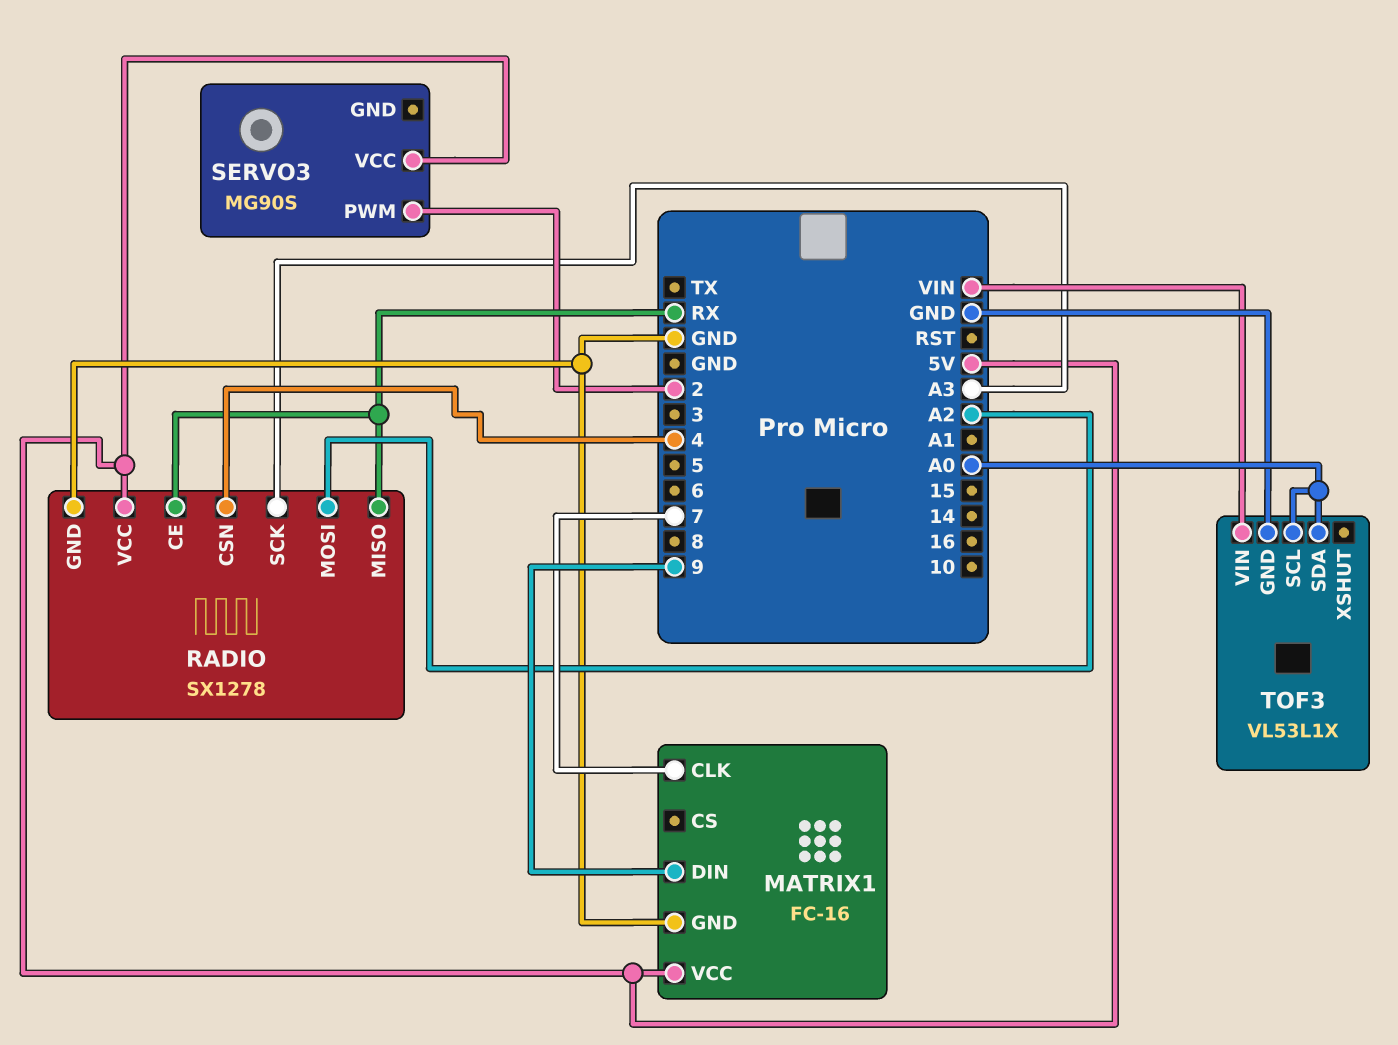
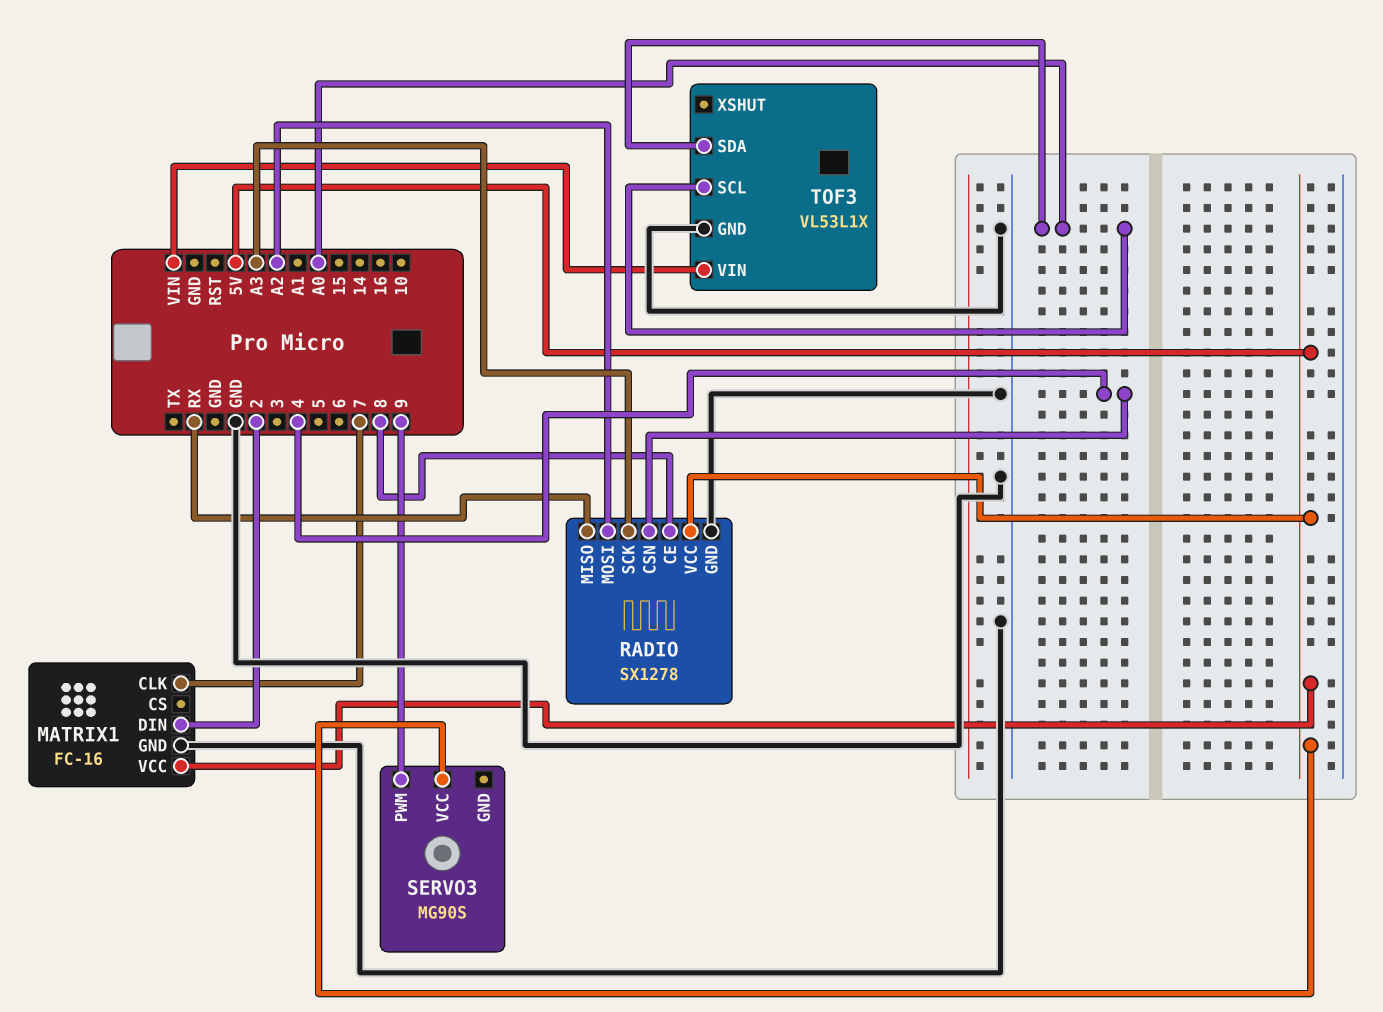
MATRIX1 pin DIN: 9 -> 2
RADIO pin CE: RX -> 8
SERVO3 pin PWM: 2 -> 9

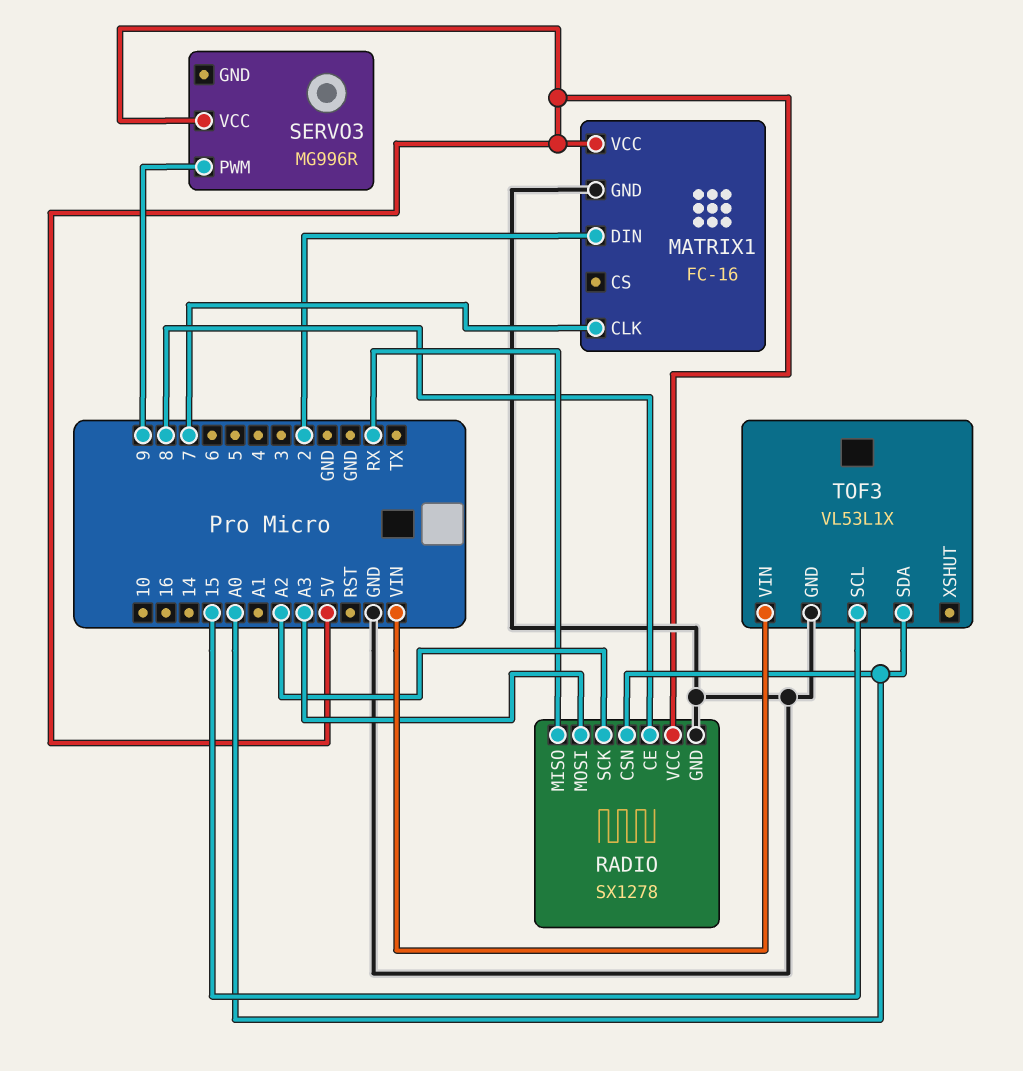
RADIO pin CSN: 4 -> A0
RADIO pin MOSI: A2 -> A3
RADIO pin SCK: A3 -> A2
SERVO3: MG90S -> MG996R
TOF3 pin SCL: A0 -> 15

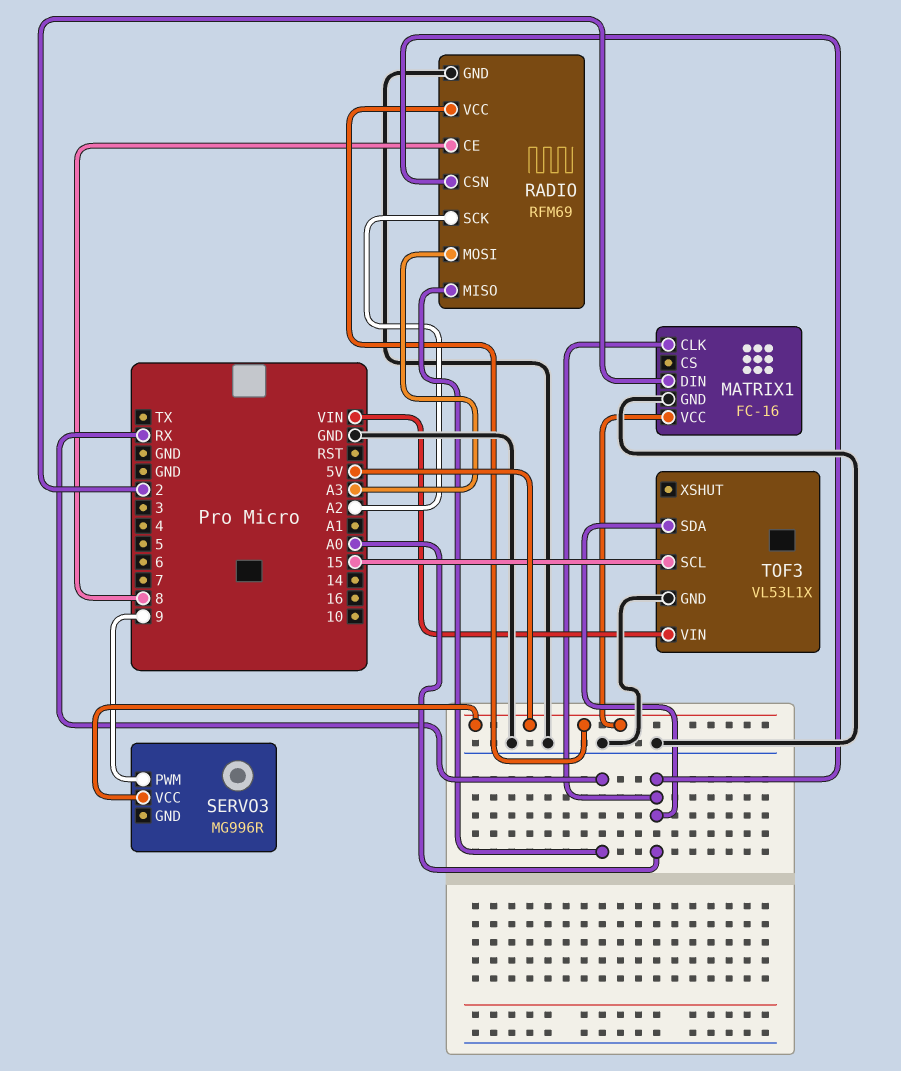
MATRIX1 pin CLK: 7 -> A0
RADIO: SX1278 -> RFM69

